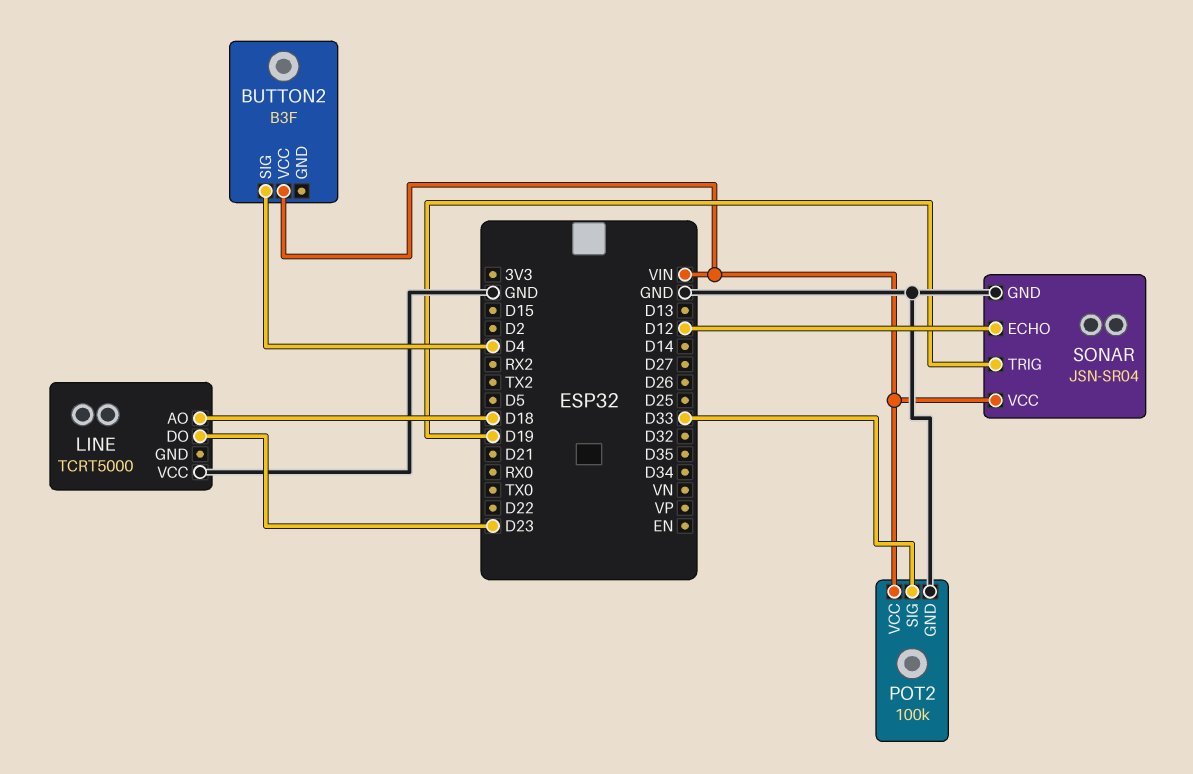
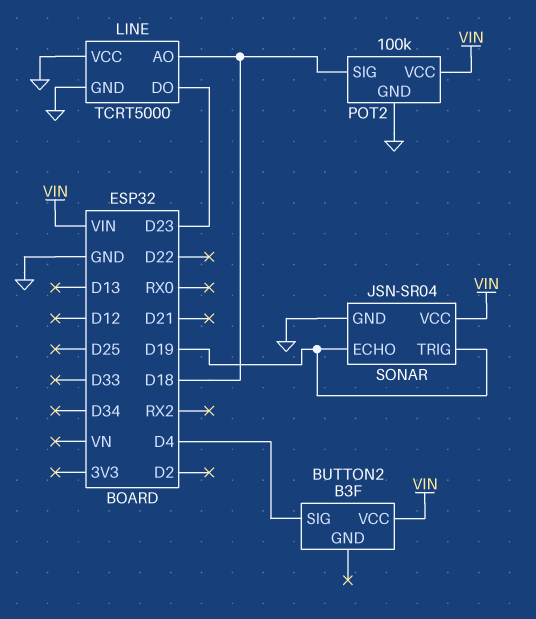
LINE pin GND: none -> GND
POT2 pin SIG: D33 -> D18
SONAR pin ECHO: D12 -> D19

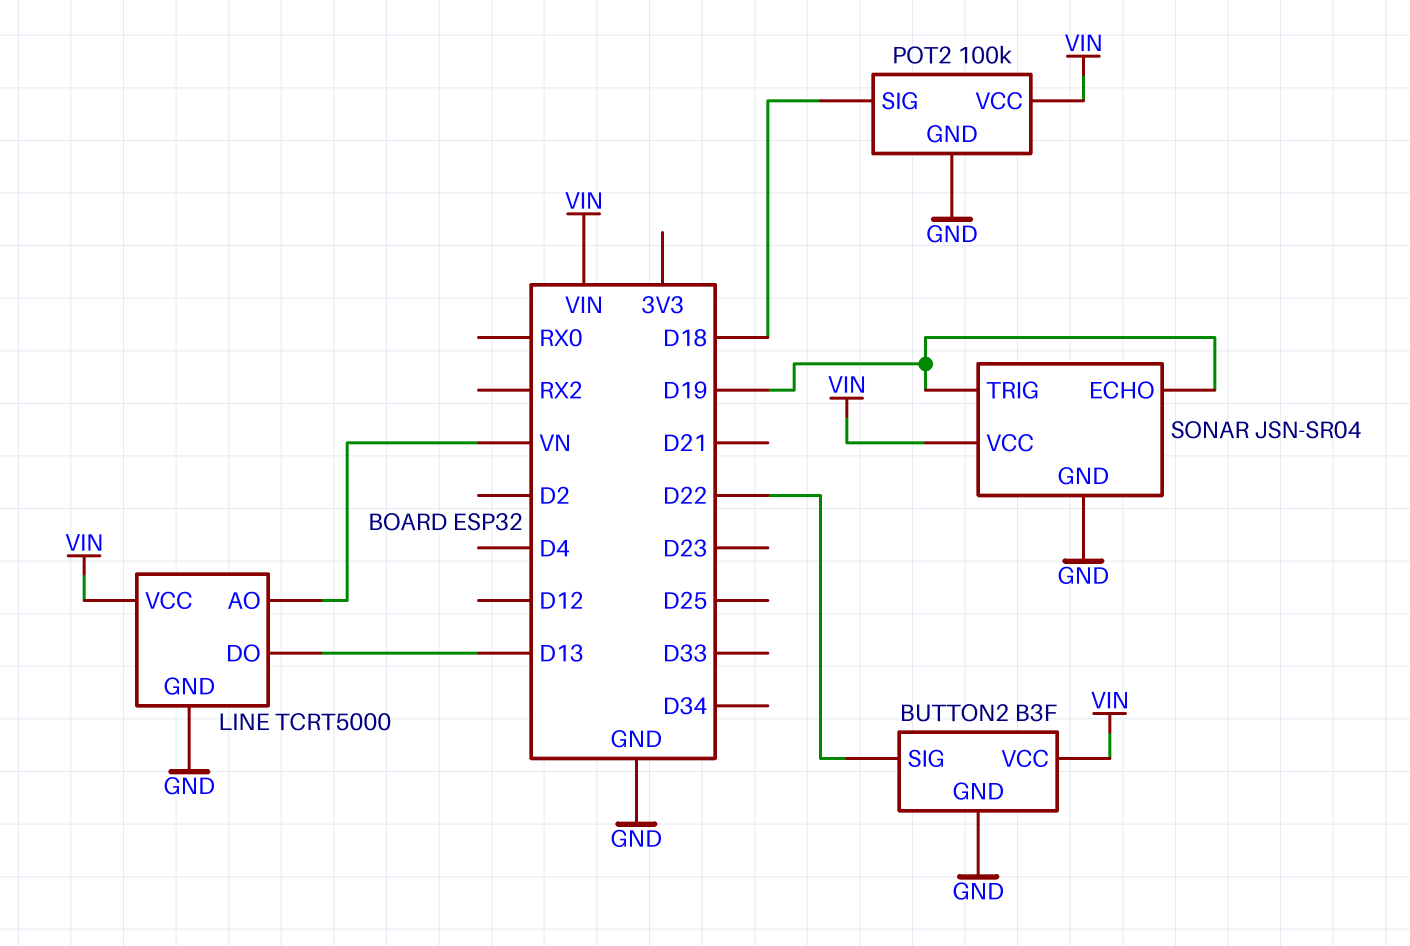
BUTTON2 pin GND: none -> GND
BUTTON2 pin SIG: D4 -> D22
LINE pin AO: D18 -> VN
LINE pin DO: D23 -> D13
LINE pin VCC: GND -> VIN

